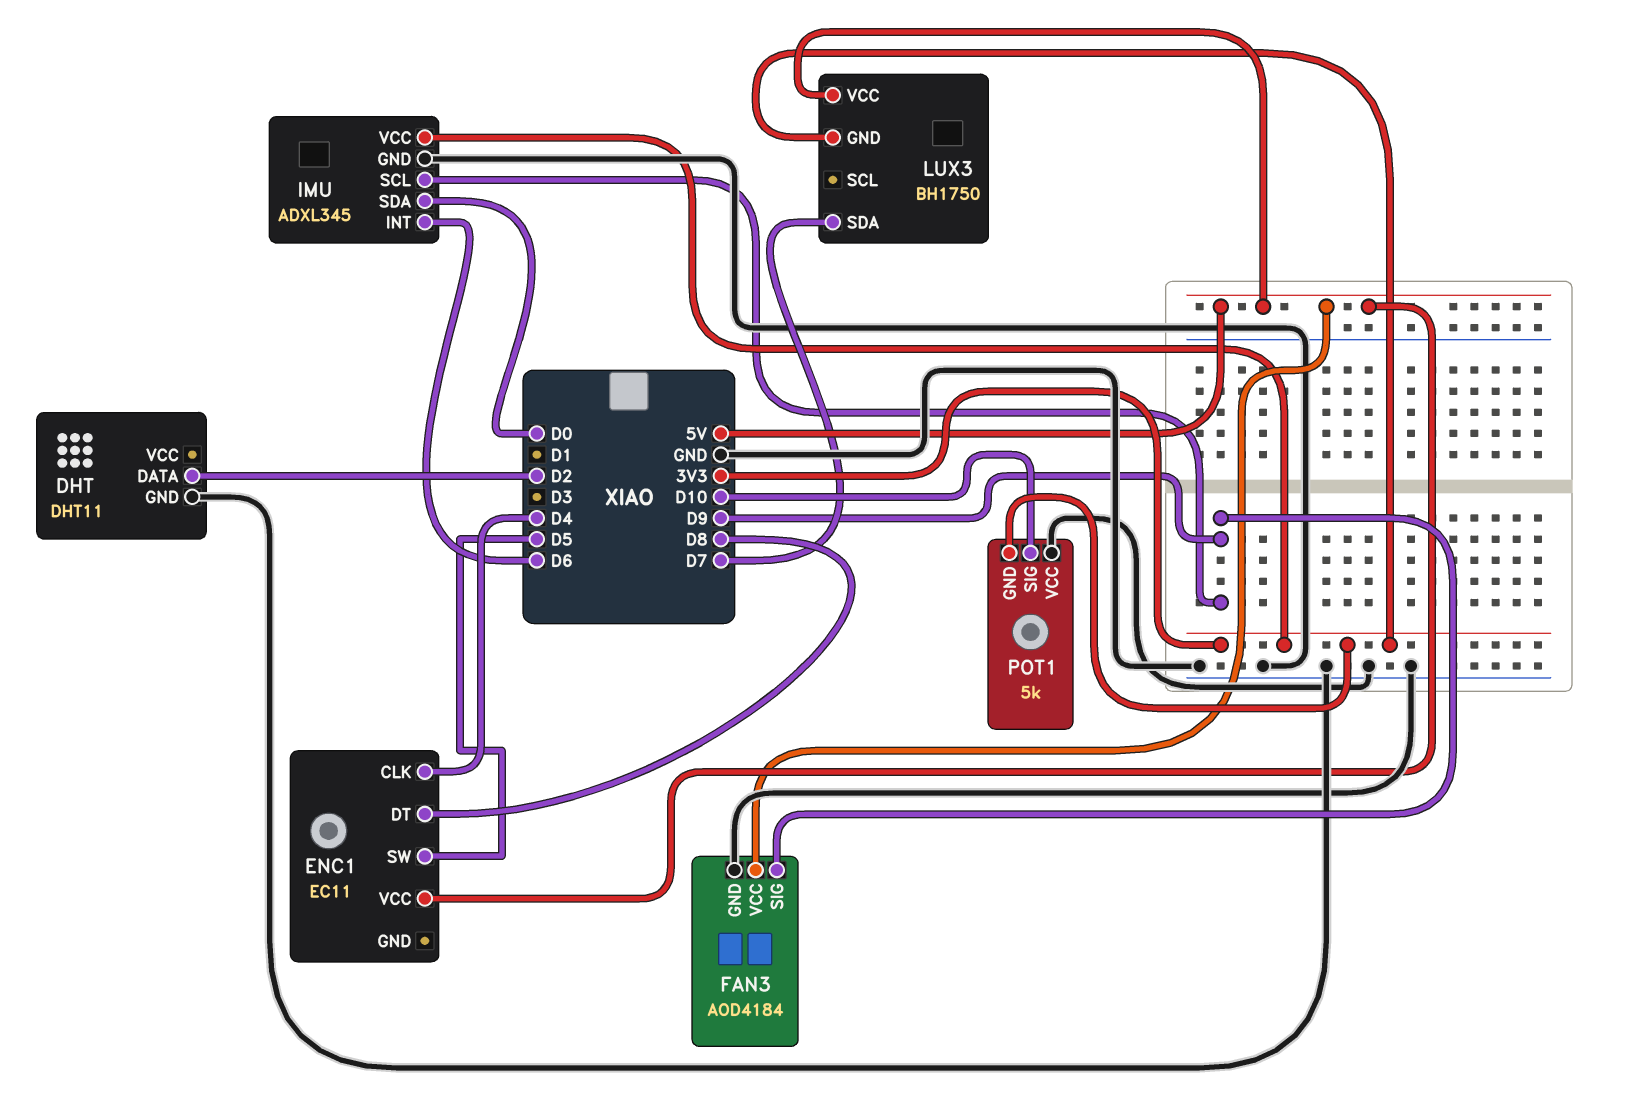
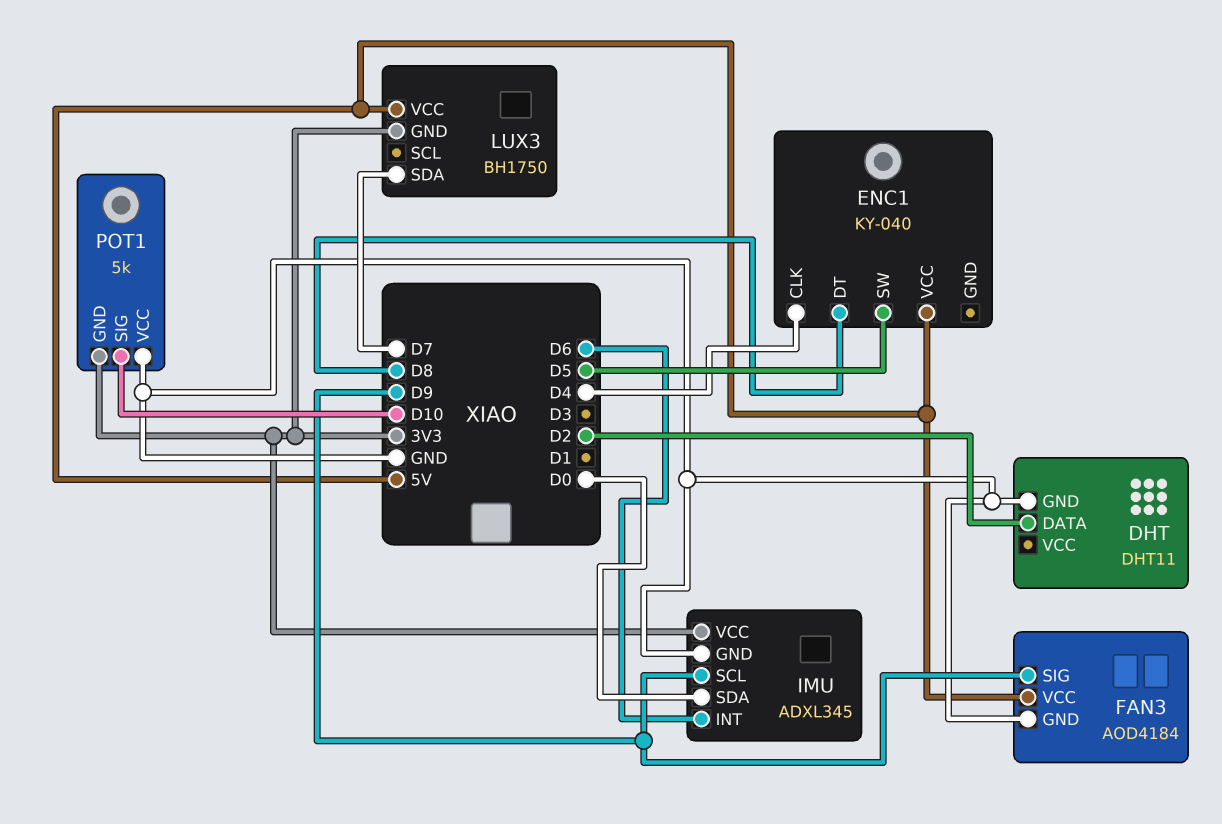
ENC1: EC11 -> KY-040

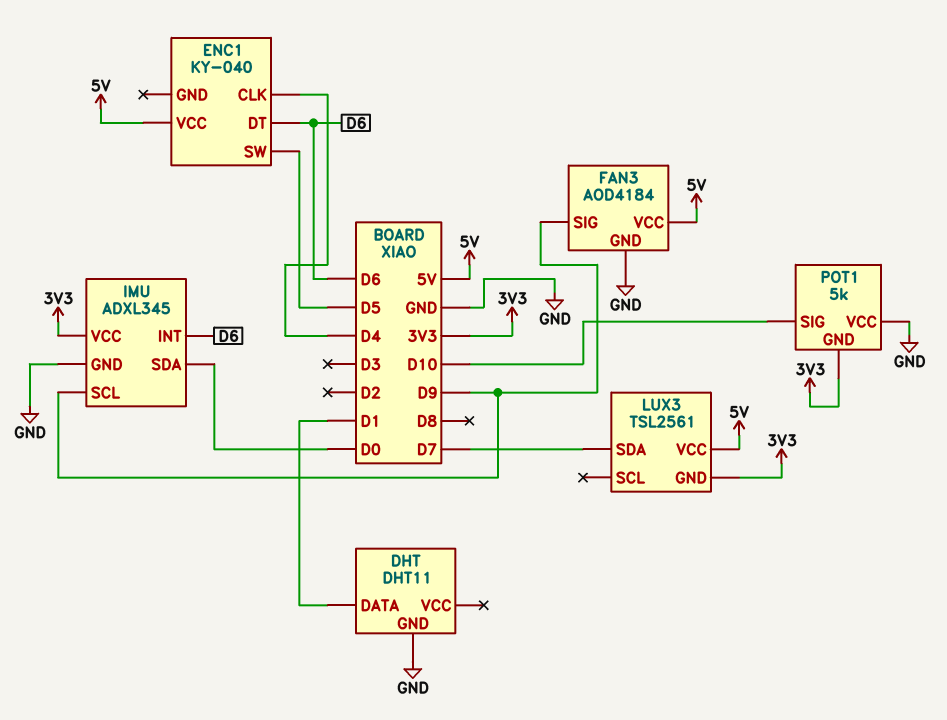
DHT pin DATA: D2 -> D1
ENC1 pin DT: D8 -> D6
LUX3: BH1750 -> TSL2561

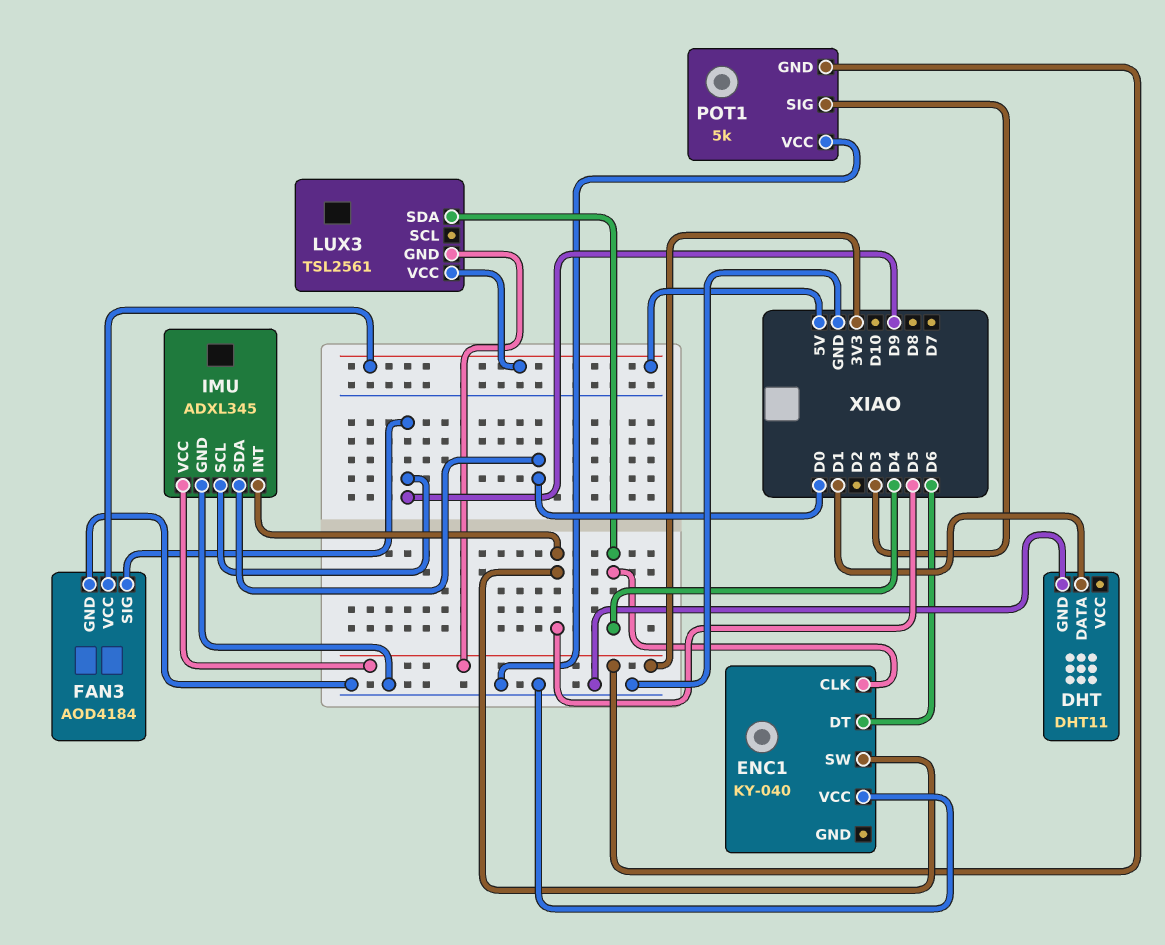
ENC1 pin VCC: 5V -> GND
IMU pin INT: D6 -> D5
LUX3 pin SDA: D7 -> D4
POT1 pin SIG: D10 -> D3

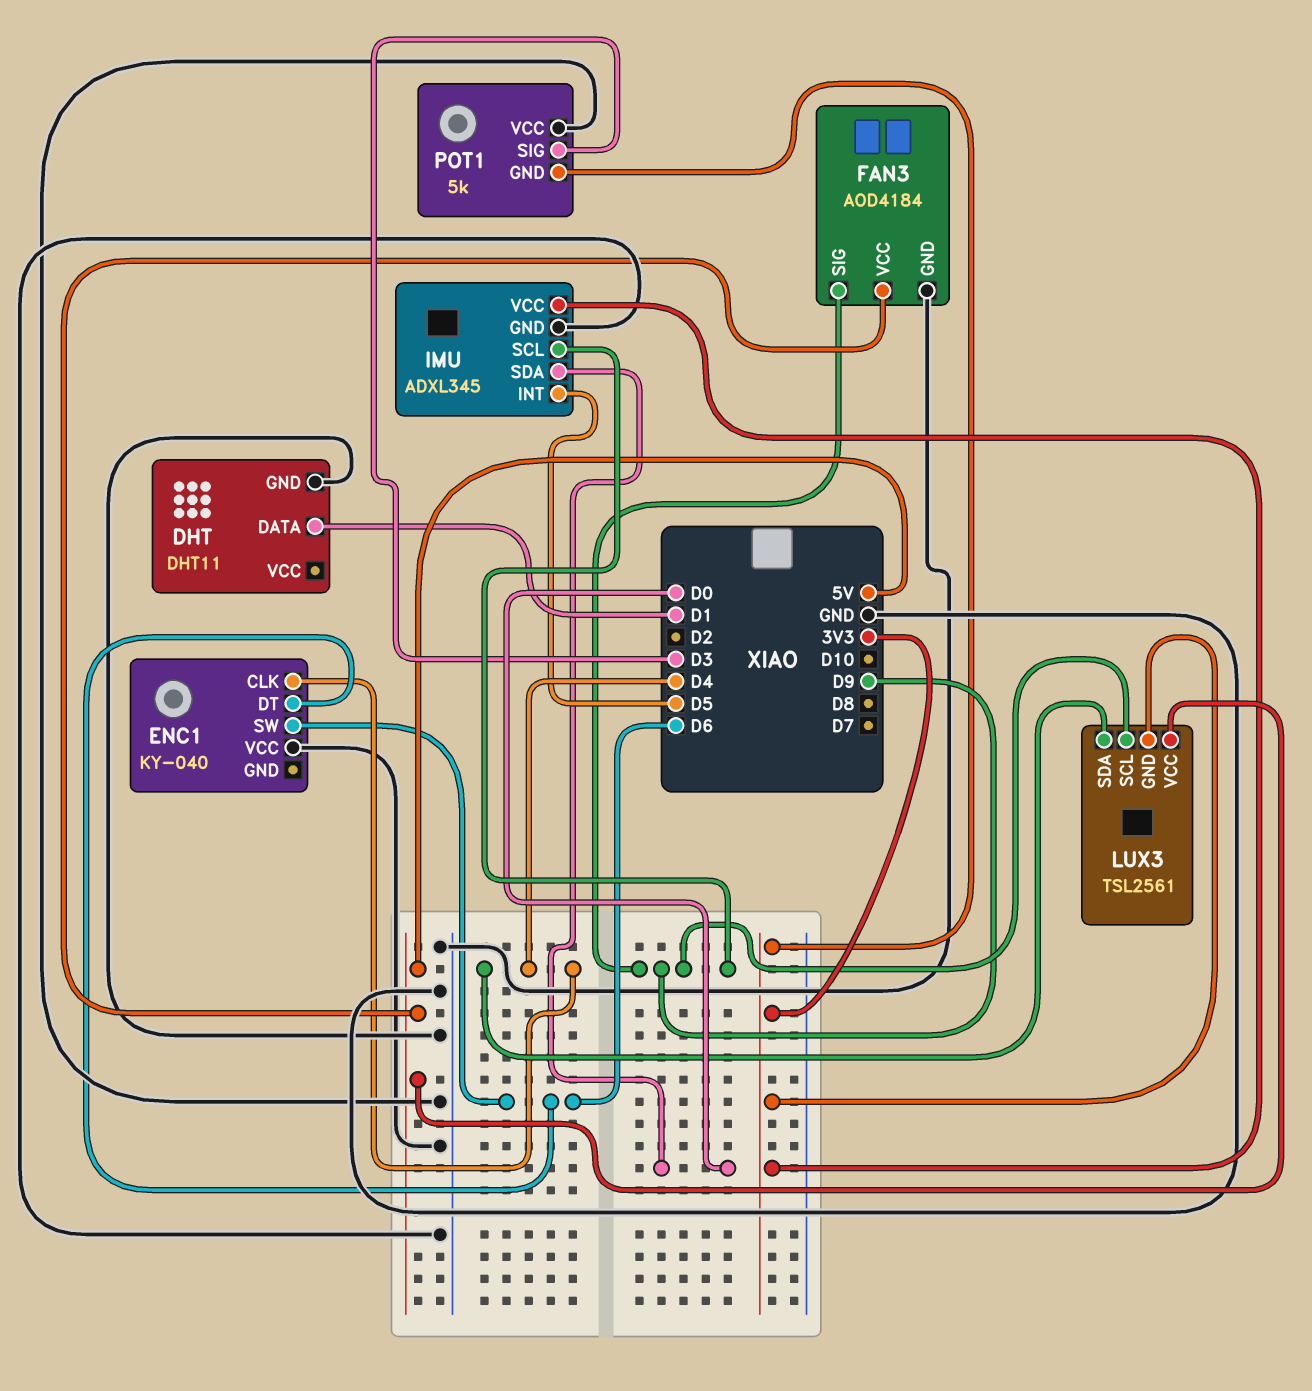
ENC1 pin SW: D5 -> D6
LUX3 pin SCL: none -> D9

